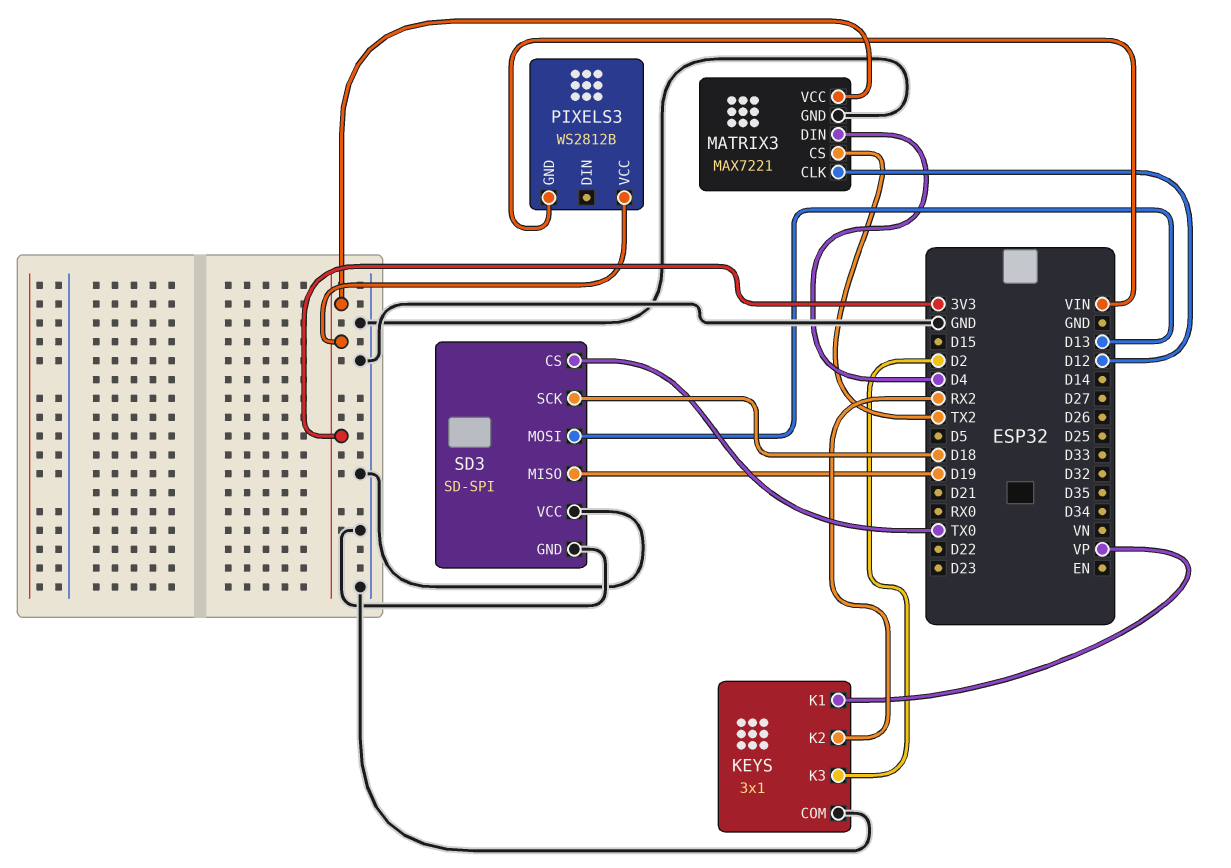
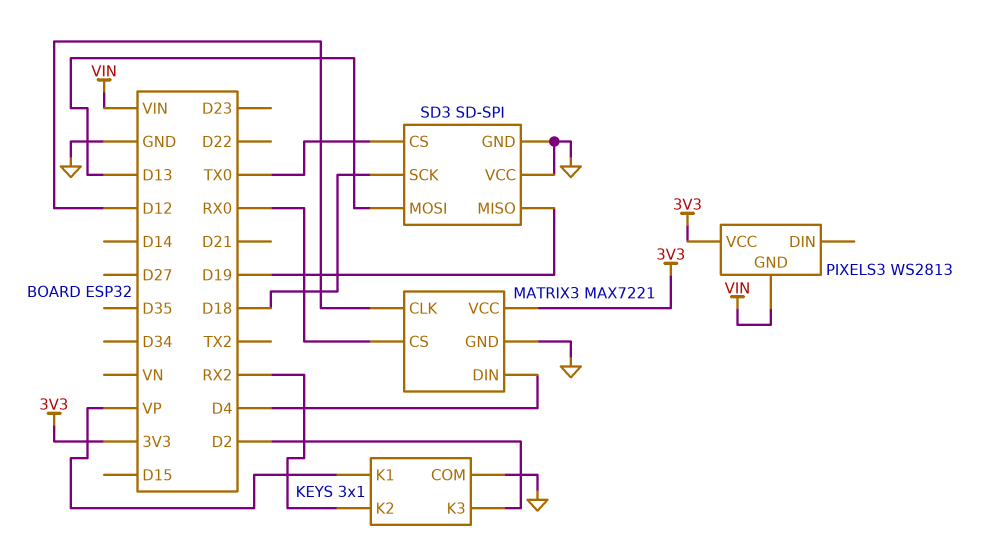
MATRIX3 pin CS: TX2 -> RX0
PIXELS3: WS2812B -> WS2813

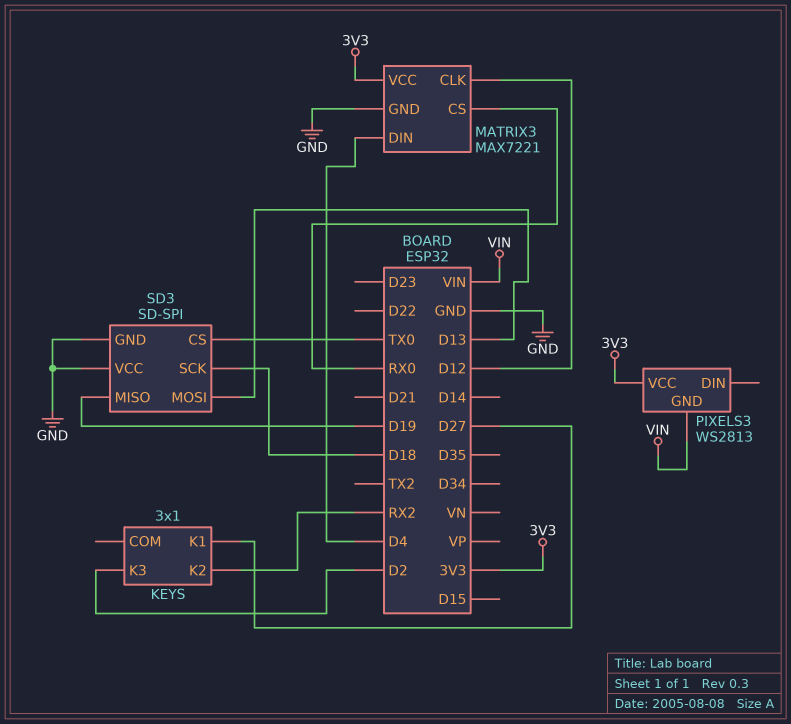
KEYS pin COM: GND -> none
KEYS pin K1: VP -> D27

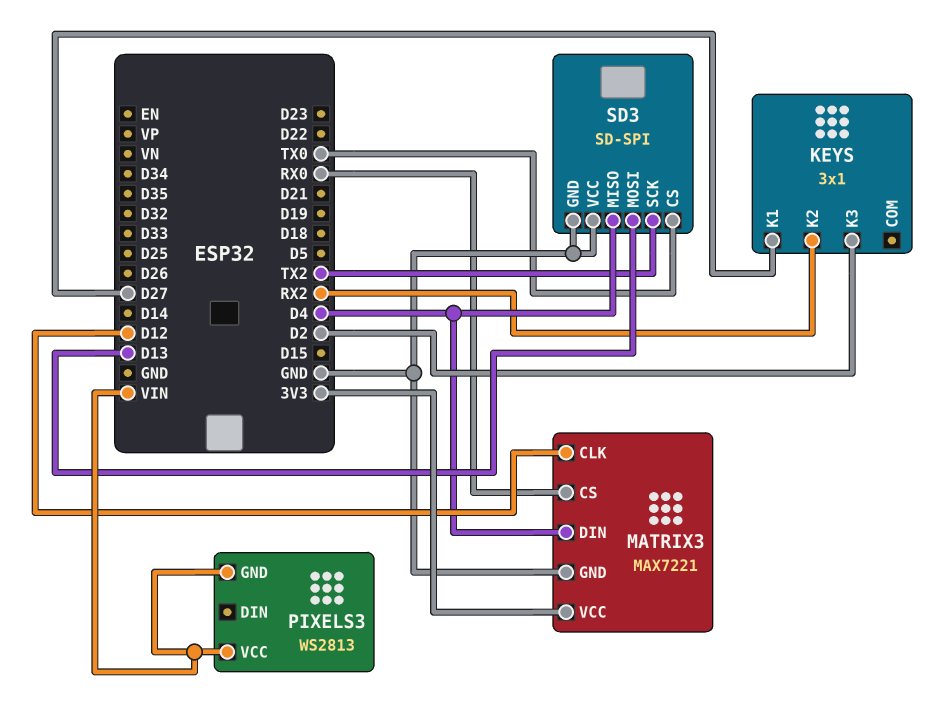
PIXELS3 pin VCC: 3V3 -> VIN
SD3 pin MISO: D19 -> D4
SD3 pin SCK: D18 -> TX2

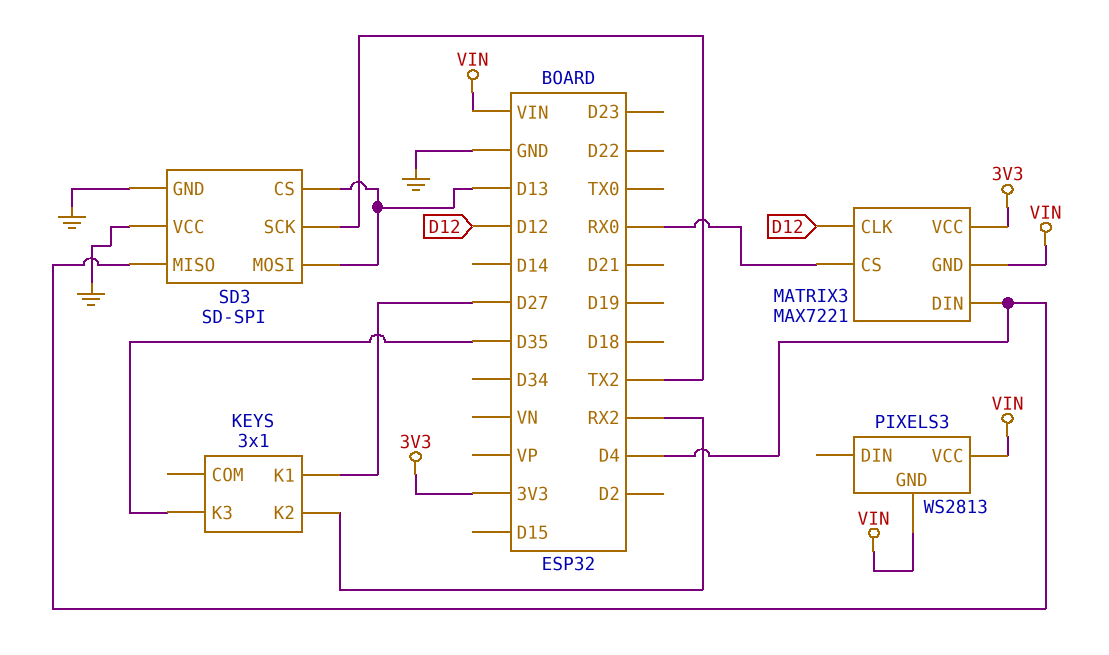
KEYS pin K3: D2 -> D35
MATRIX3 pin GND: GND -> VIN
SD3 pin CS: TX0 -> D13

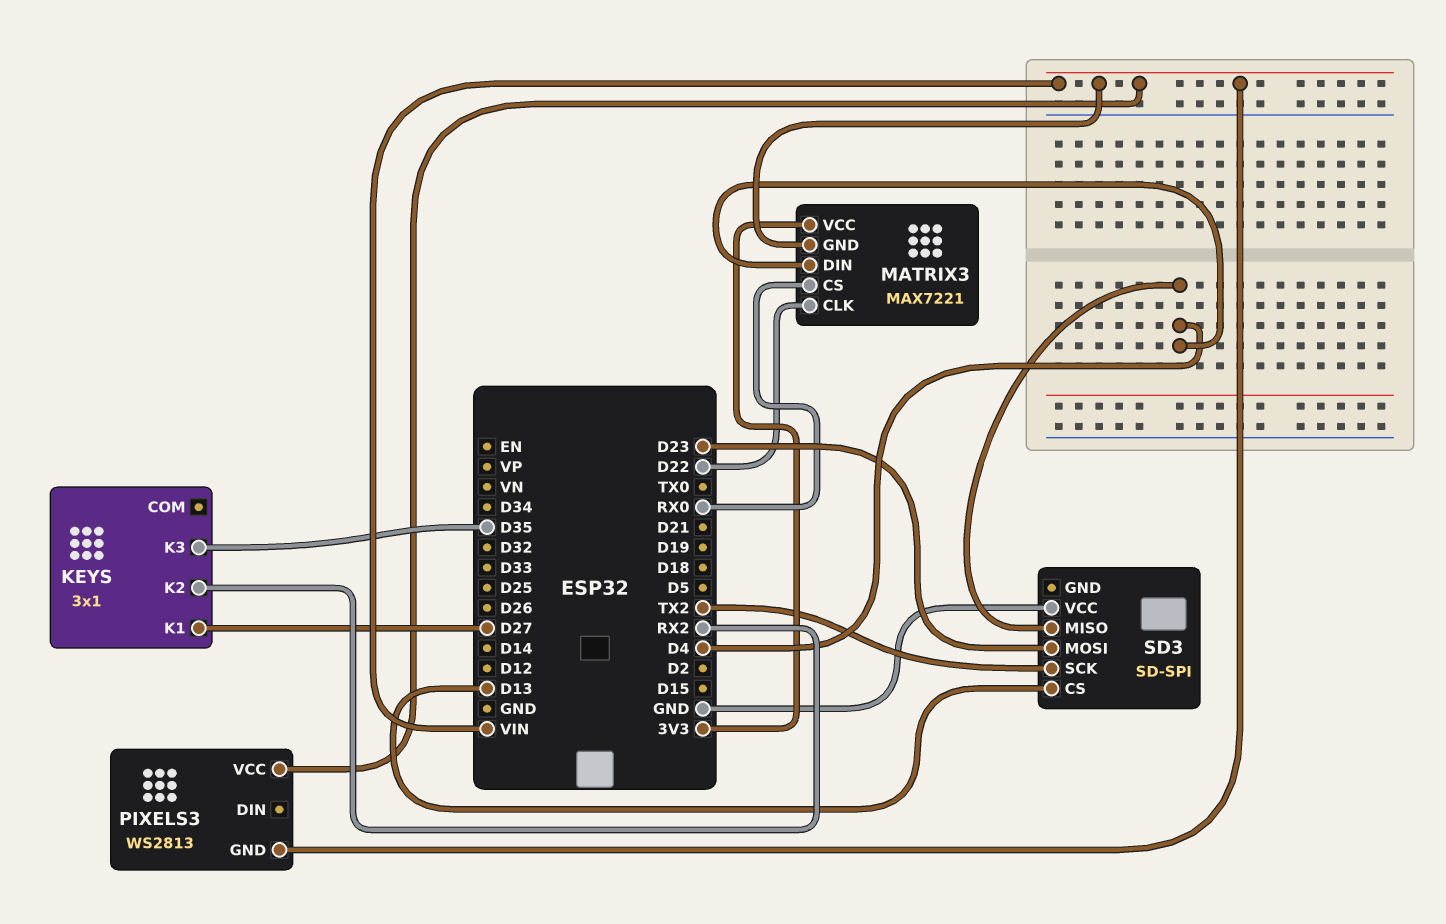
MATRIX3 pin CLK: D12 -> D22
SD3 pin GND: GND -> none
SD3 pin MOSI: D13 -> D23

